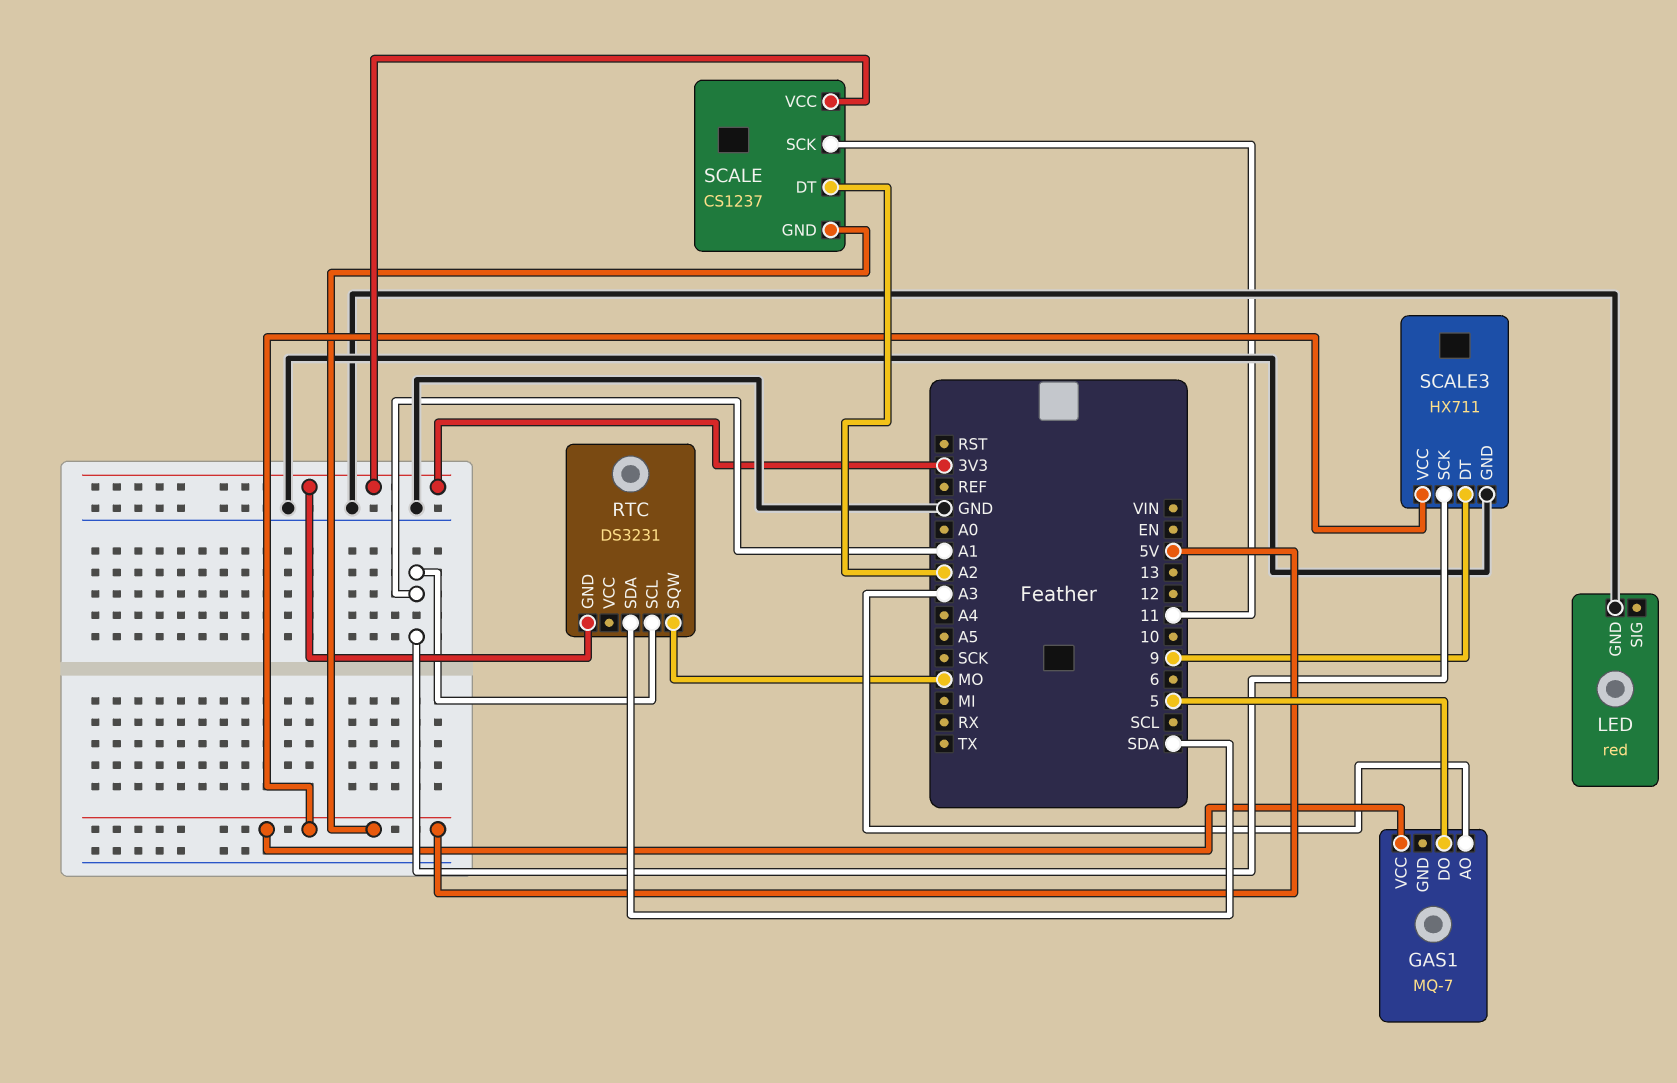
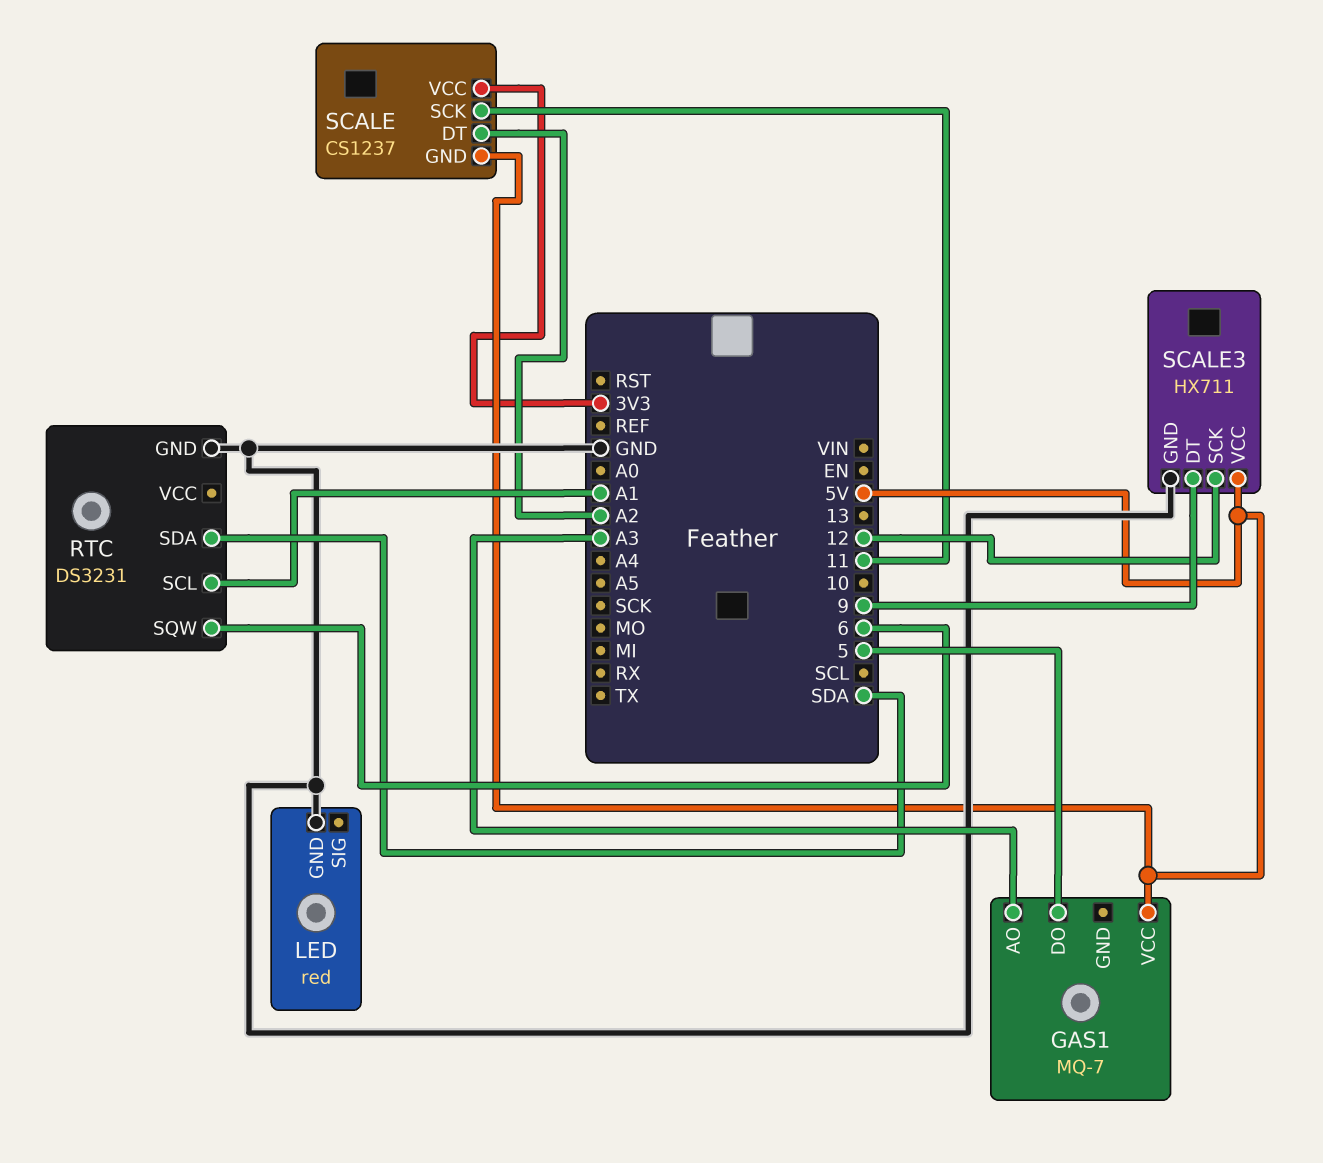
RTC pin GND: 3V3 -> GND
RTC pin SQW: MO -> 6
SCALE3 pin SCK: A1 -> 12

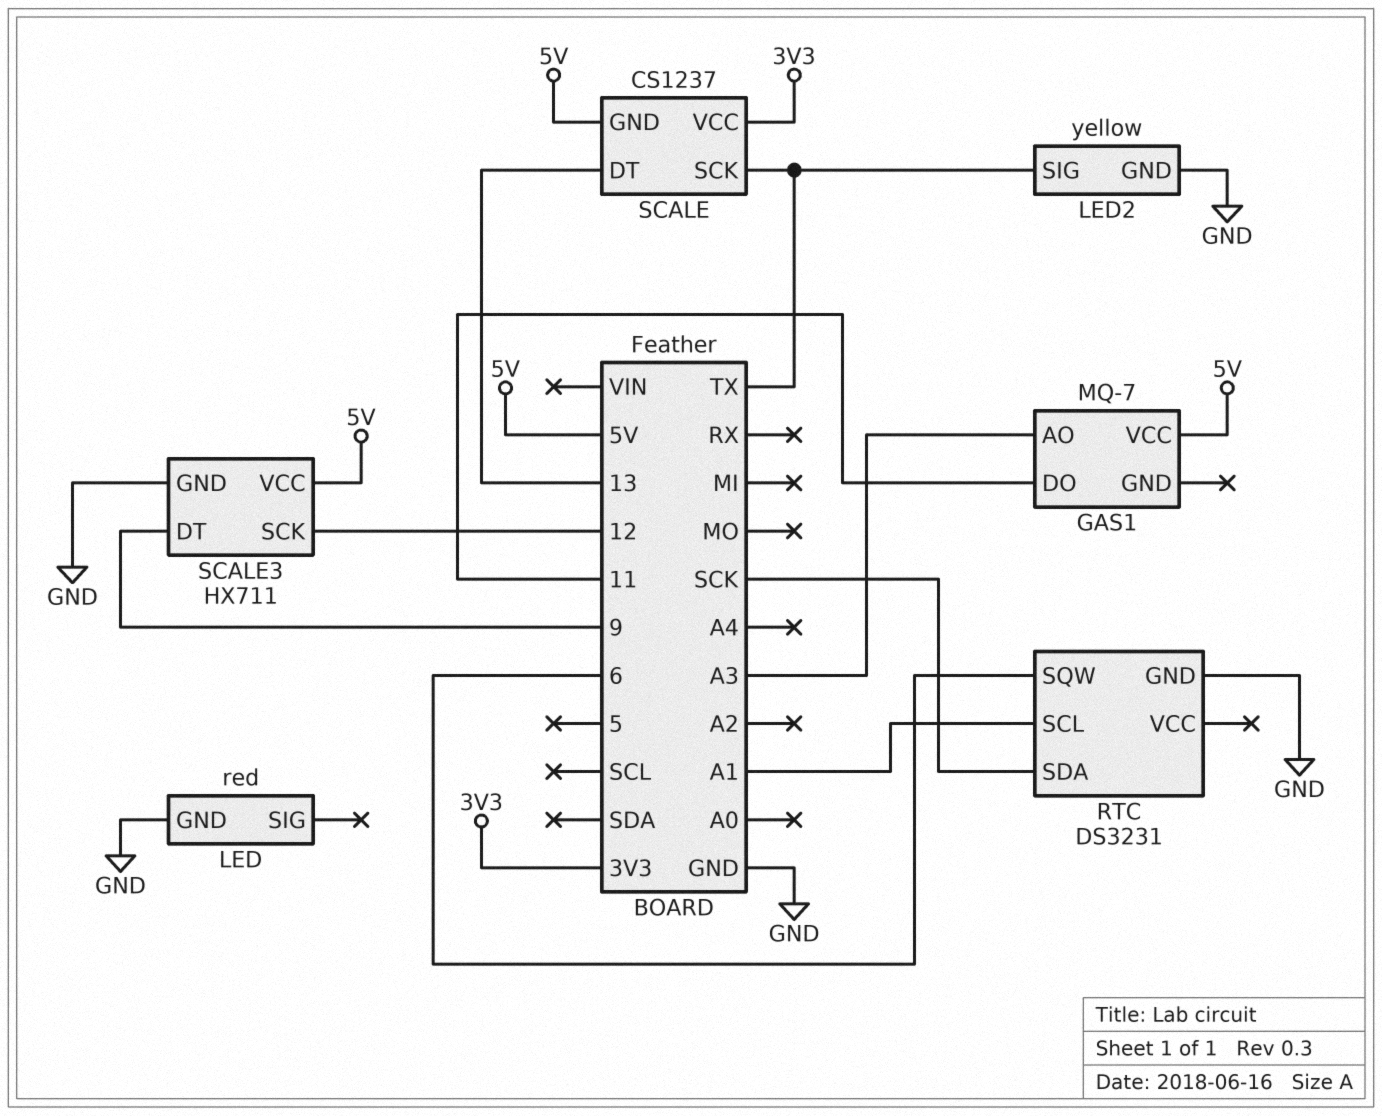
GAS1 pin DO: 5 -> 11
LED2: none -> yellow
LED2 pin GND: none -> GND
LED2 pin SIG: none -> TX
RTC pin SDA: SDA -> SCK
SCALE pin DT: A2 -> 13
SCALE pin SCK: 11 -> TX

